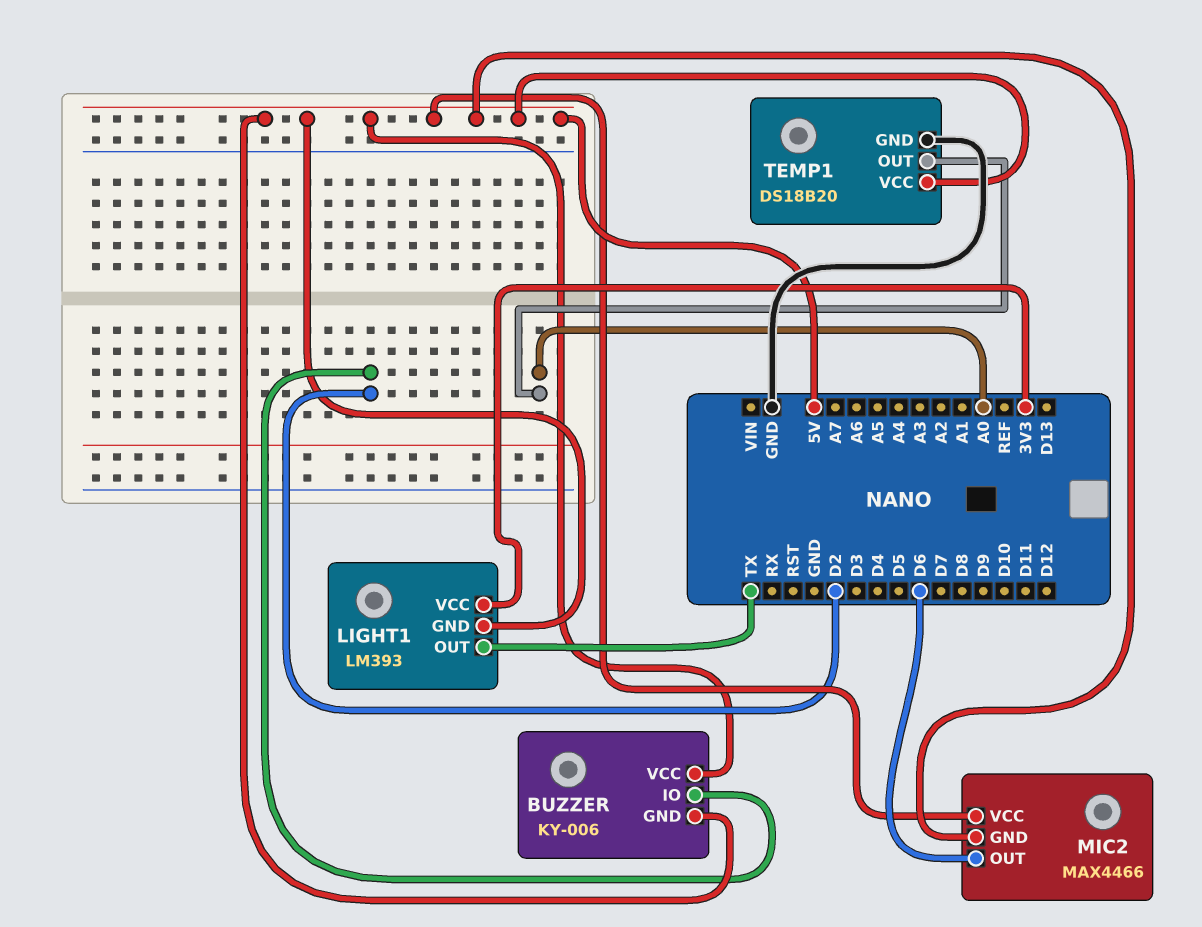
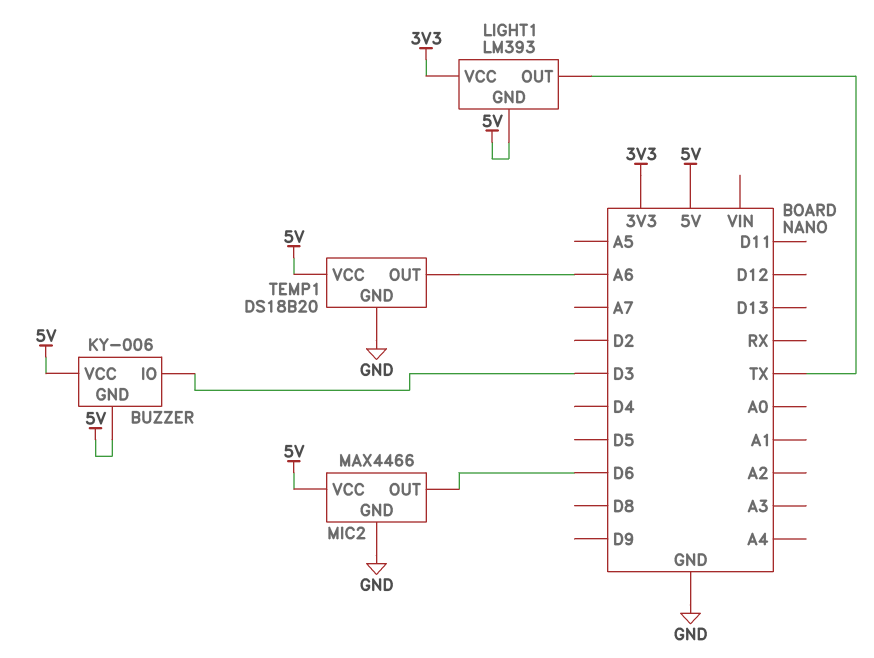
BUZZER pin IO: D2 -> D3
MIC2 pin GND: 5V -> GND
TEMP1 pin OUT: A0 -> A6

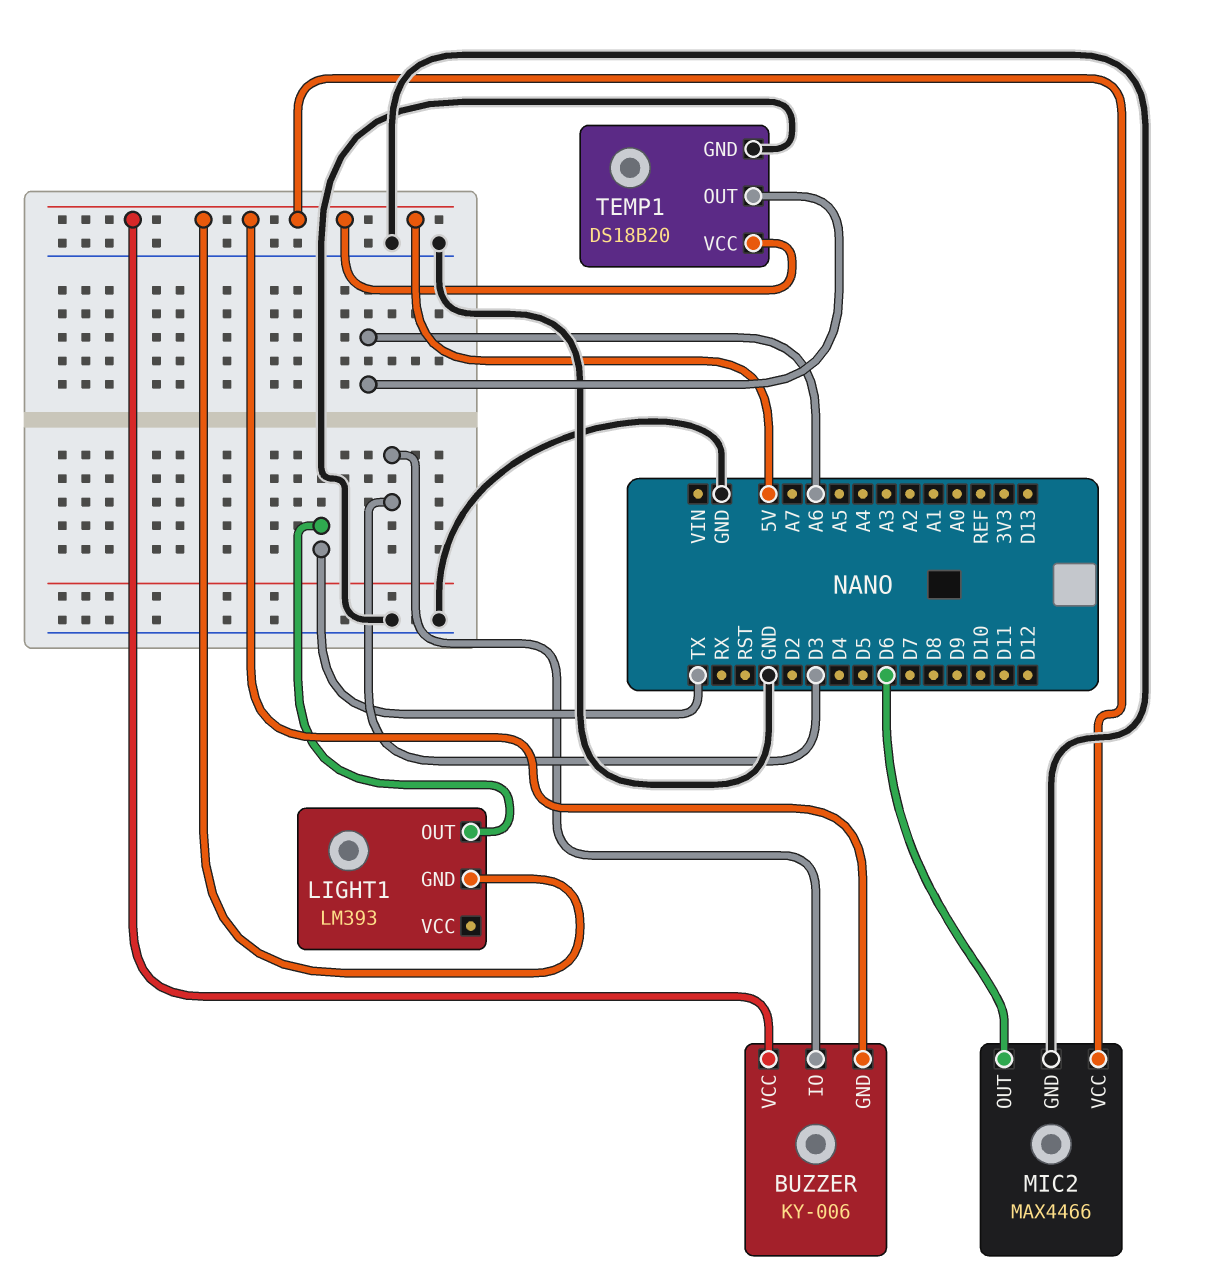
LIGHT1 pin VCC: 3V3 -> none

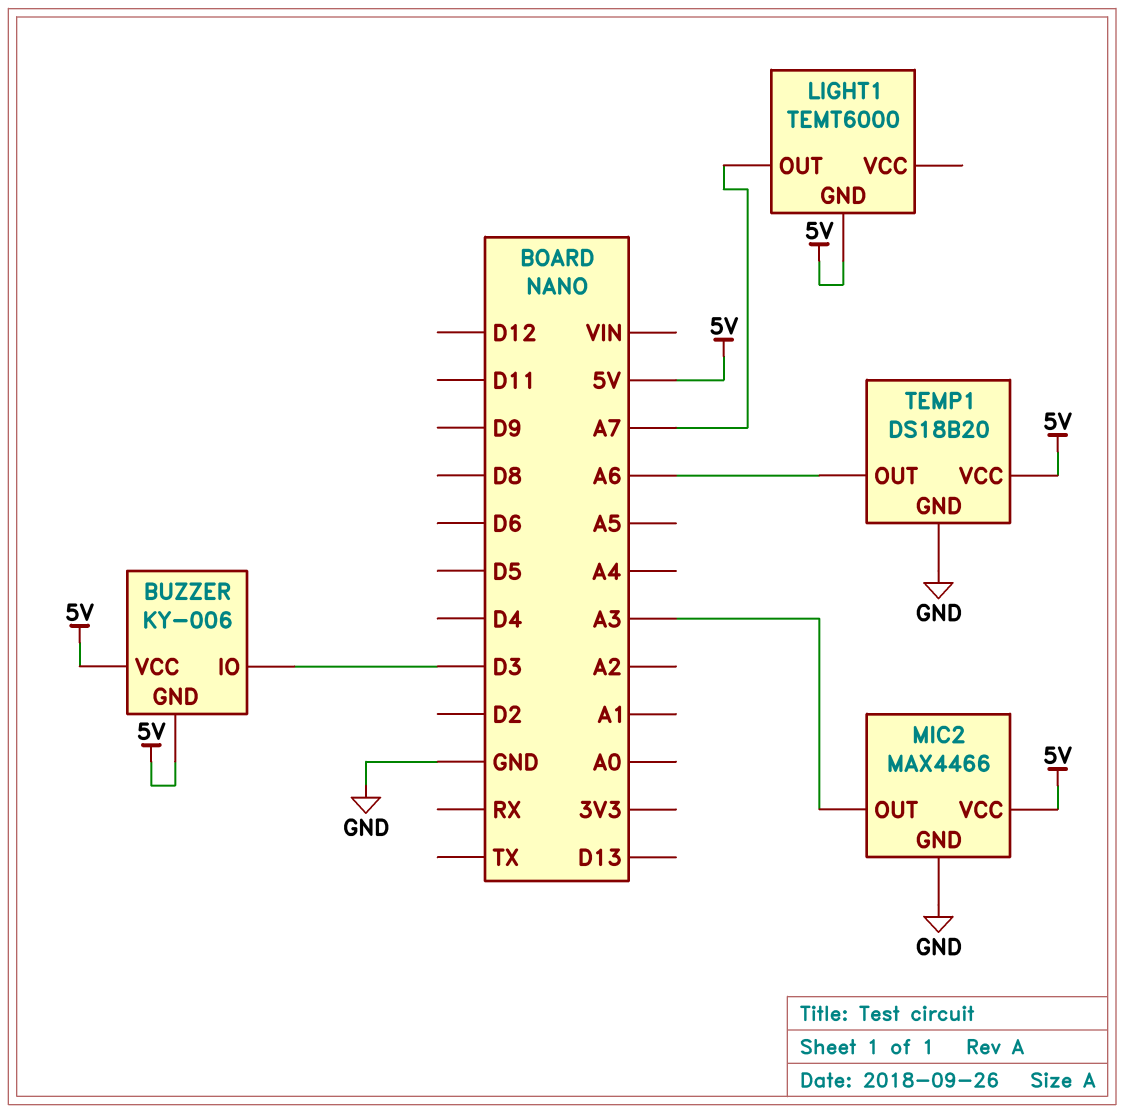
LIGHT1: LM393 -> TEMT6000
LIGHT1 pin OUT: TX -> A7
MIC2 pin OUT: D6 -> A3

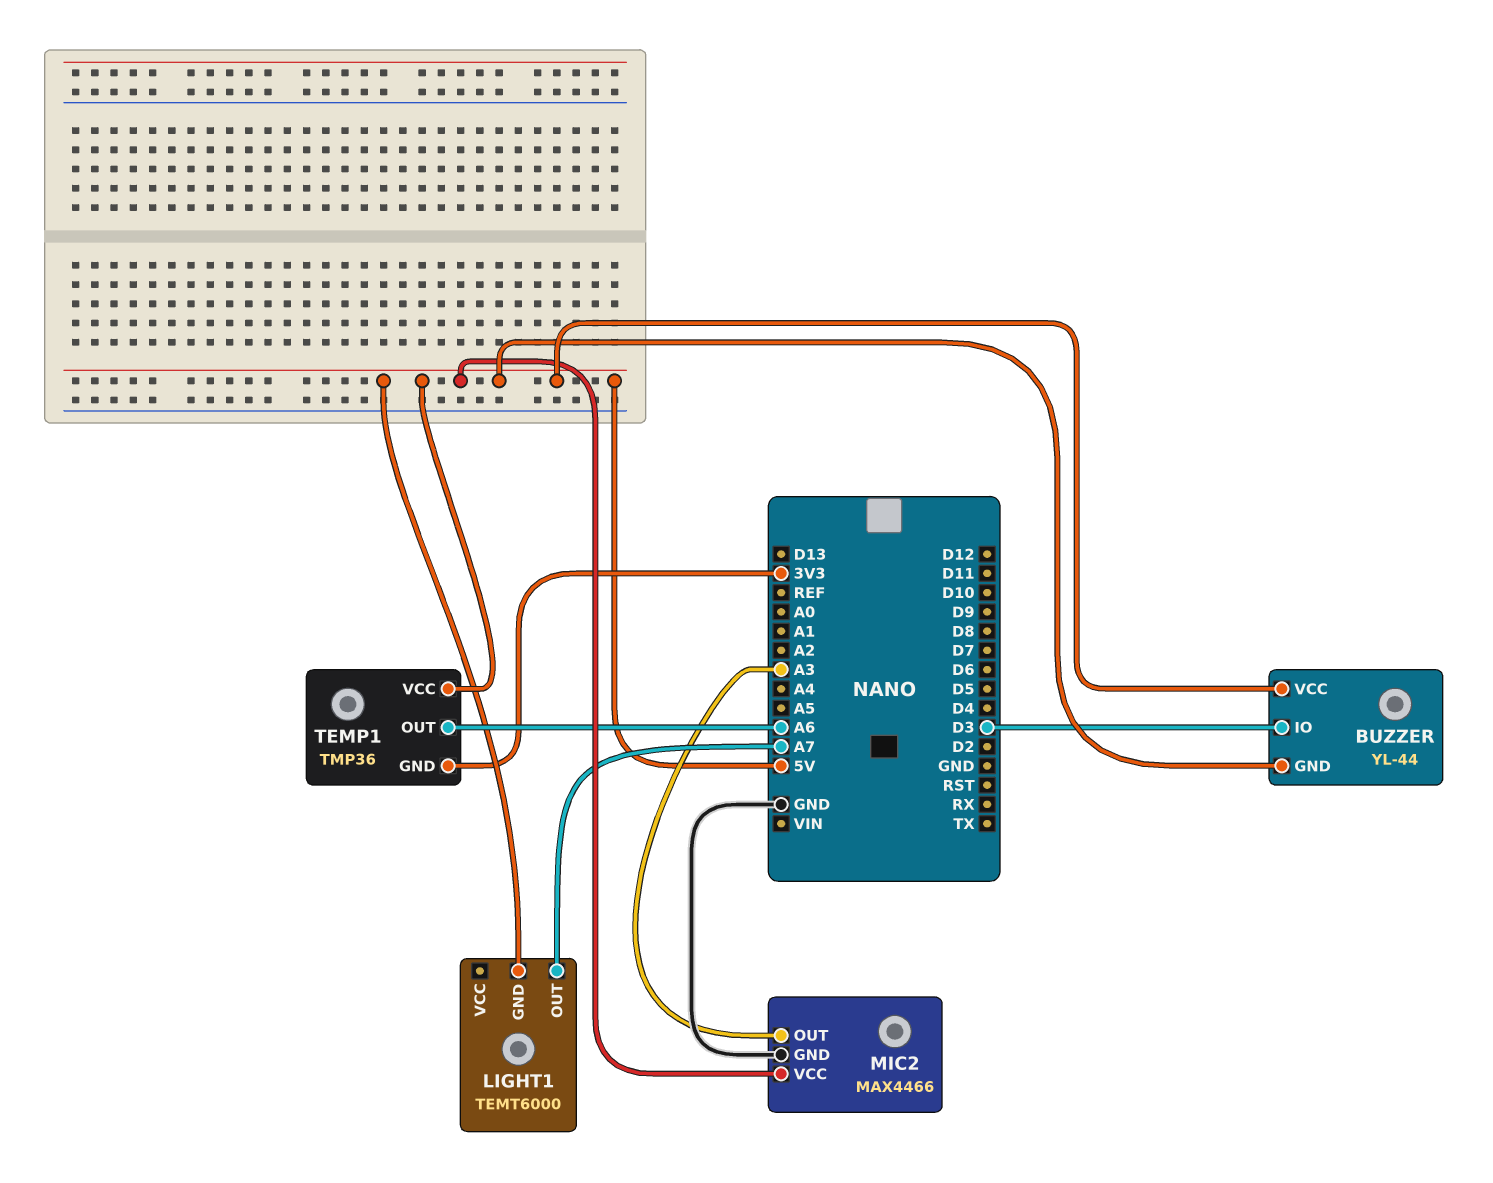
BUZZER: KY-006 -> YL-44
TEMP1: DS18B20 -> TMP36
TEMP1 pin GND: GND -> 3V3

